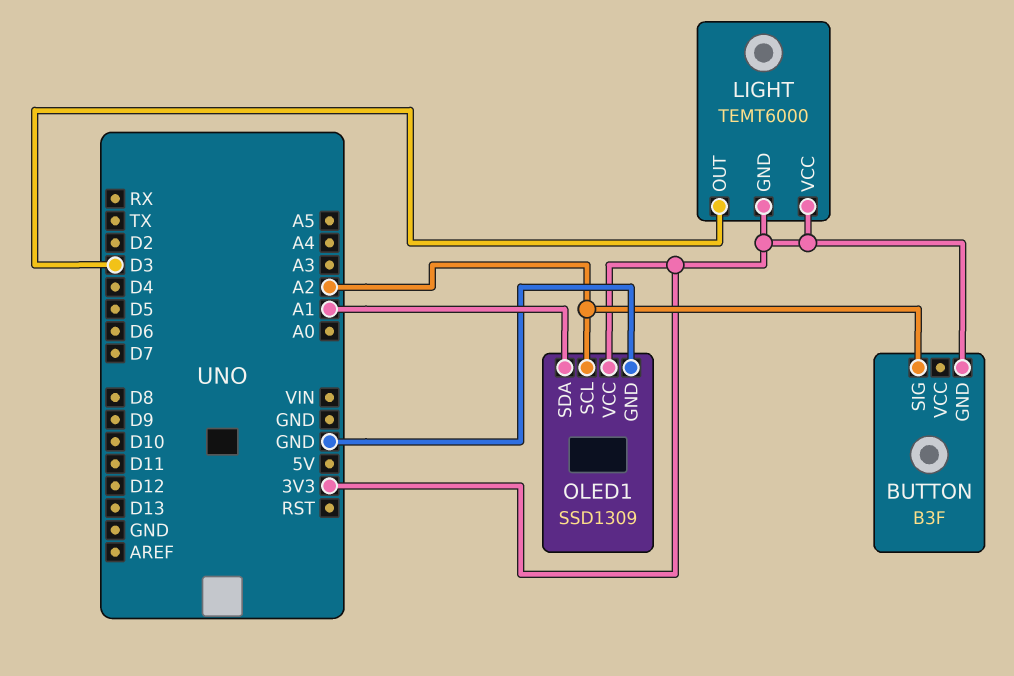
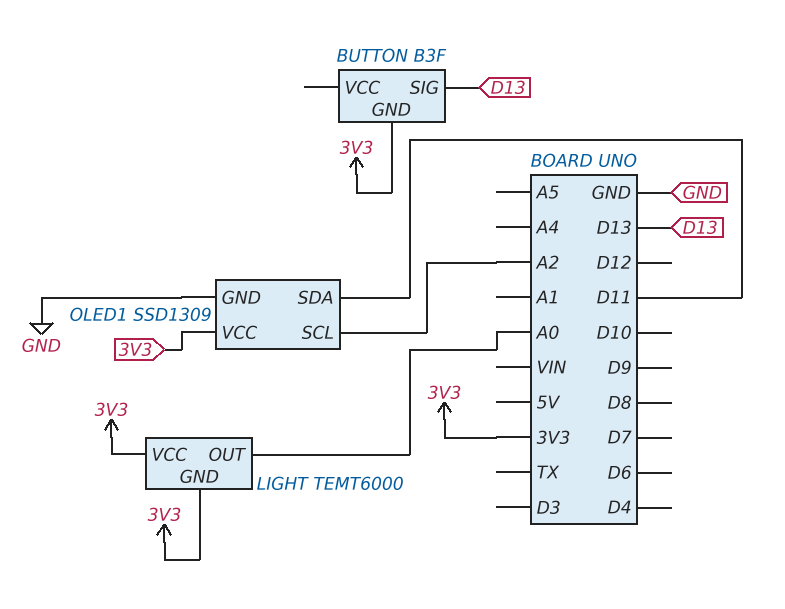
BUTTON pin SIG: A2 -> D13
LIGHT pin OUT: D3 -> A0
OLED1 pin SDA: A1 -> D11

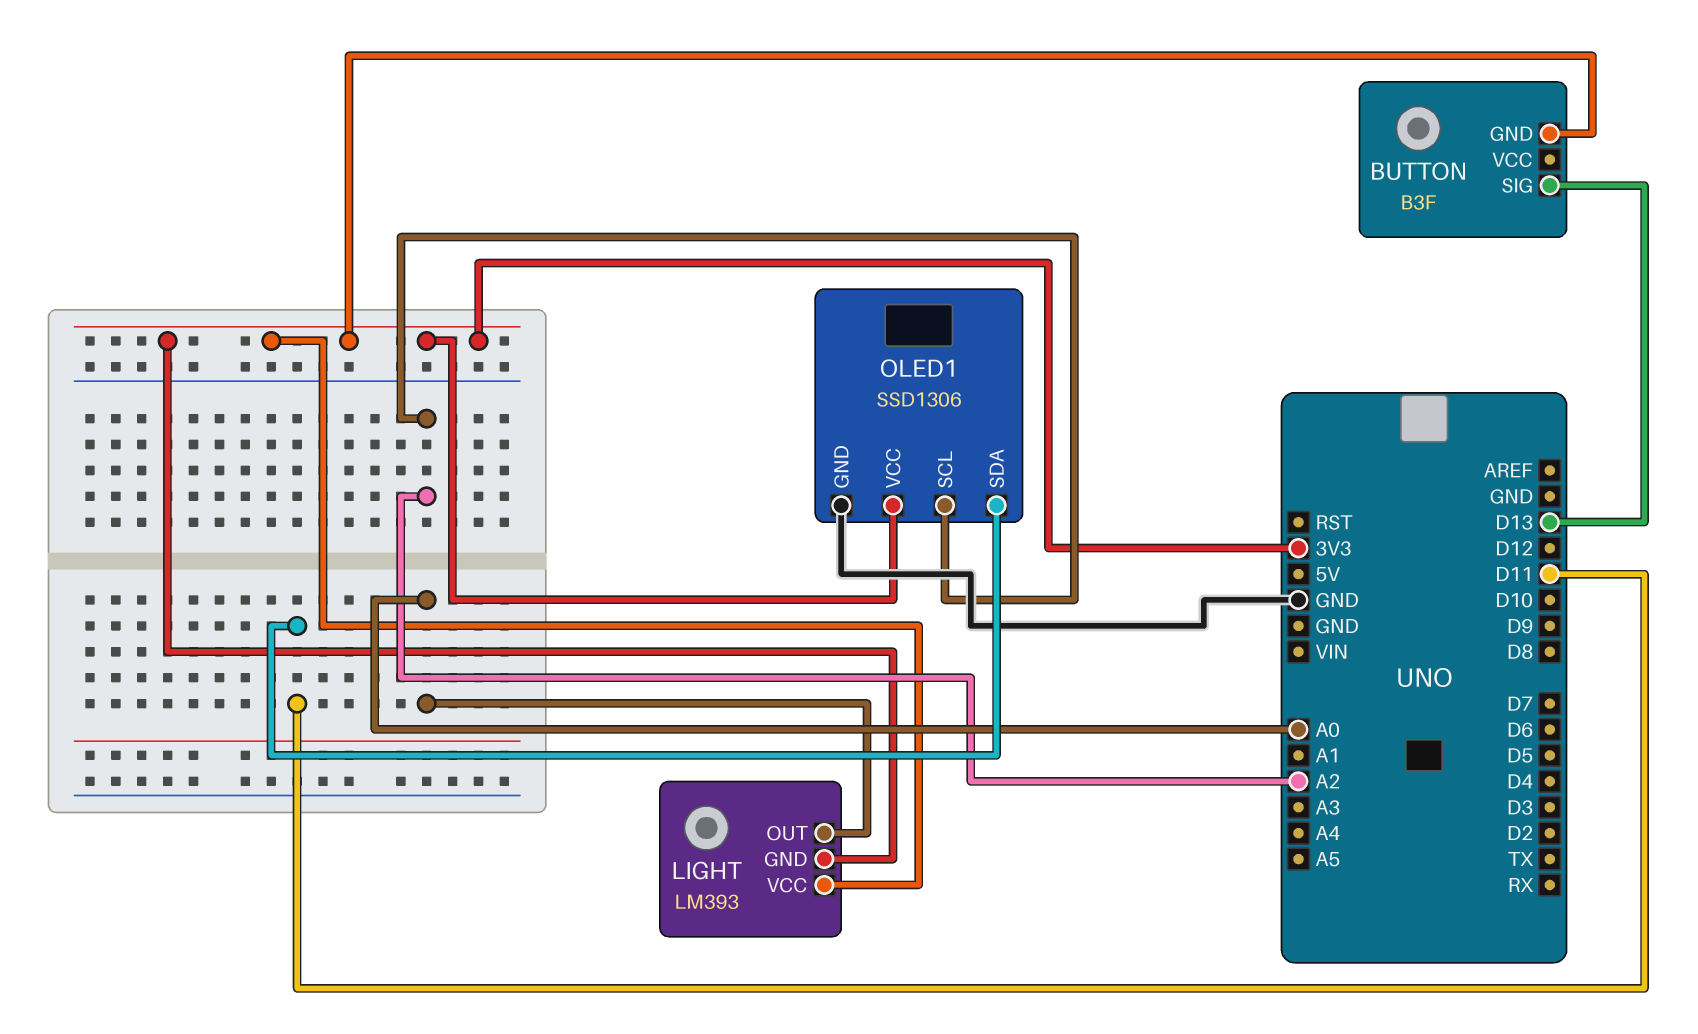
LIGHT: TEMT6000 -> LM393
OLED1: SSD1309 -> SSD1306

